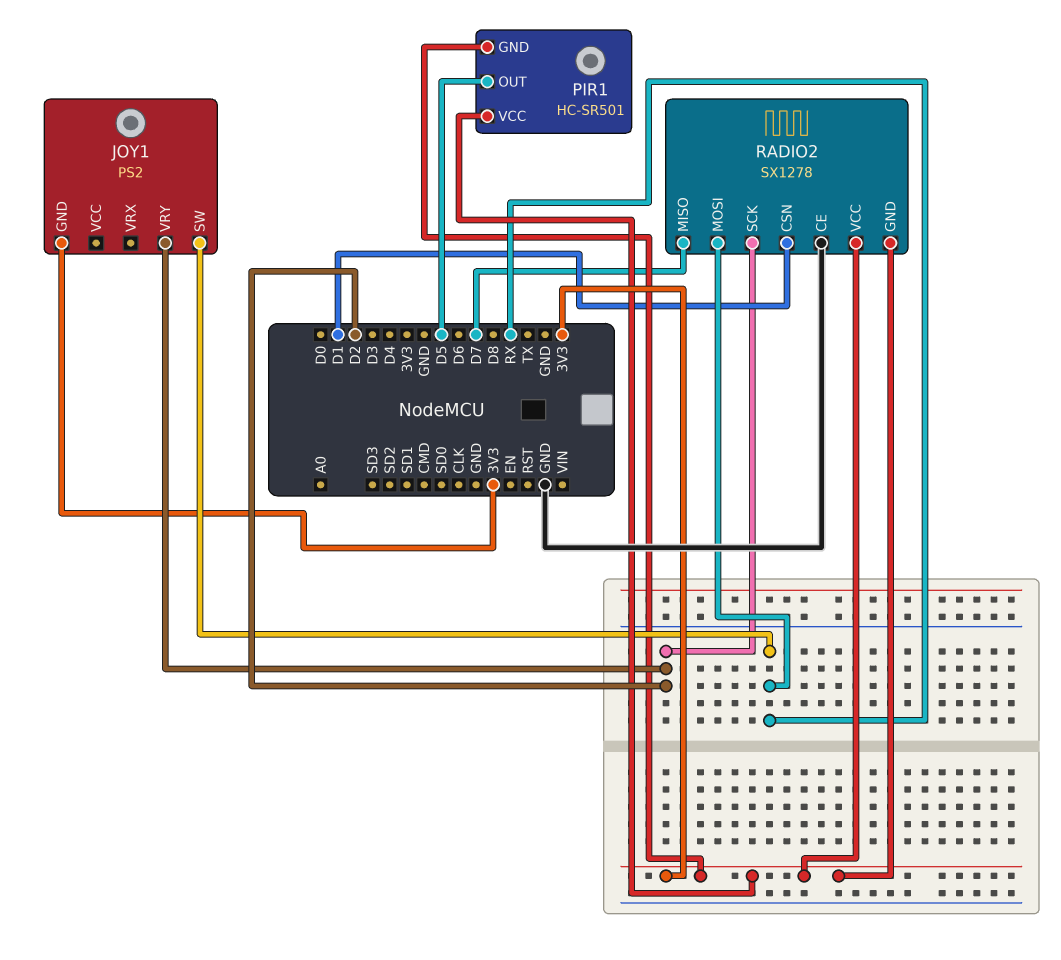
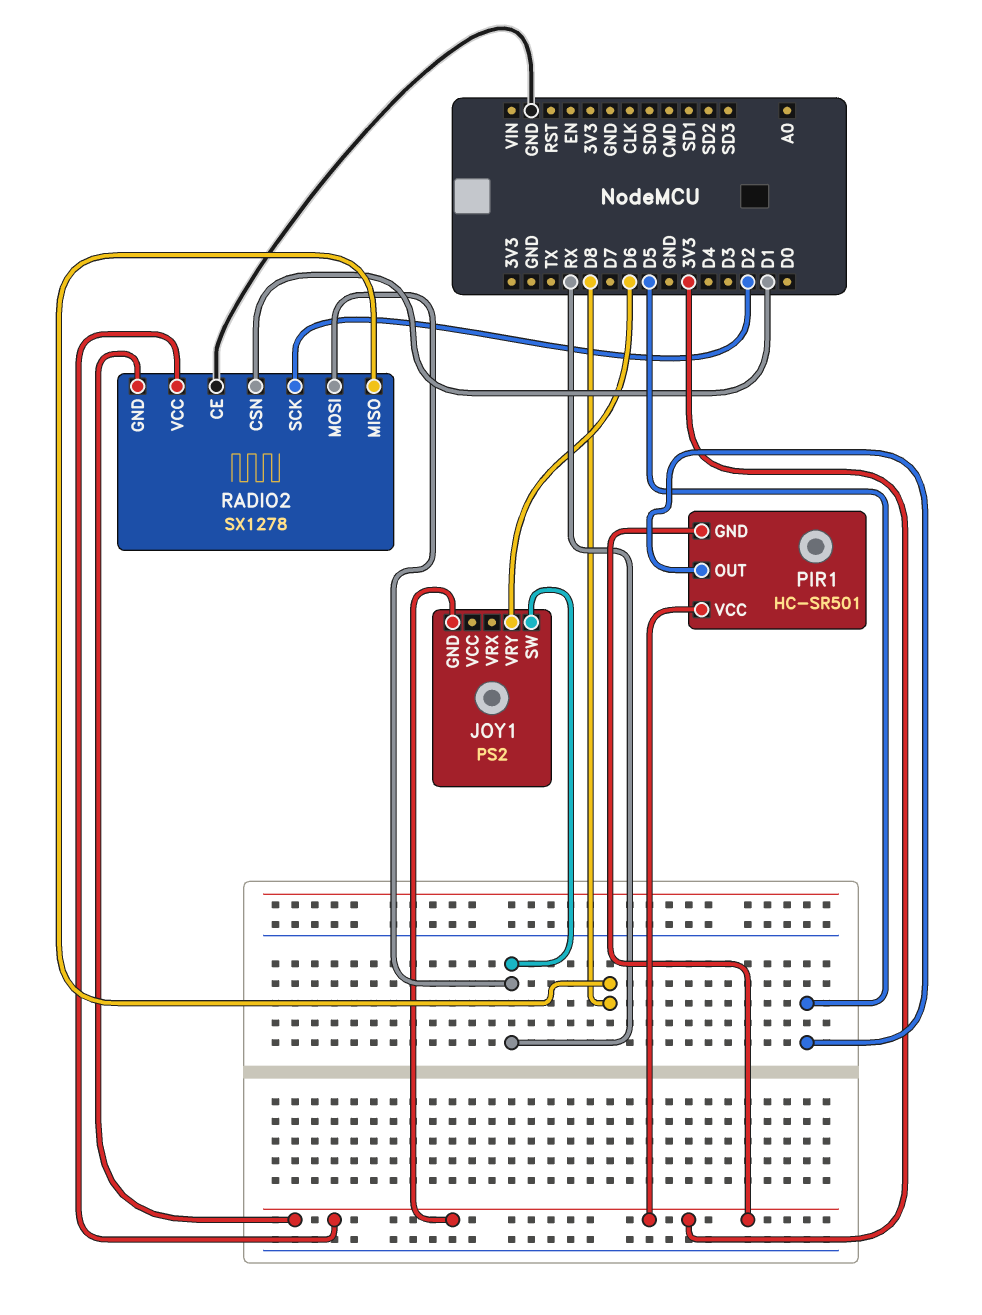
JOY1 pin VRY: D2 -> D6
RADIO2 pin MISO: D7 -> D8

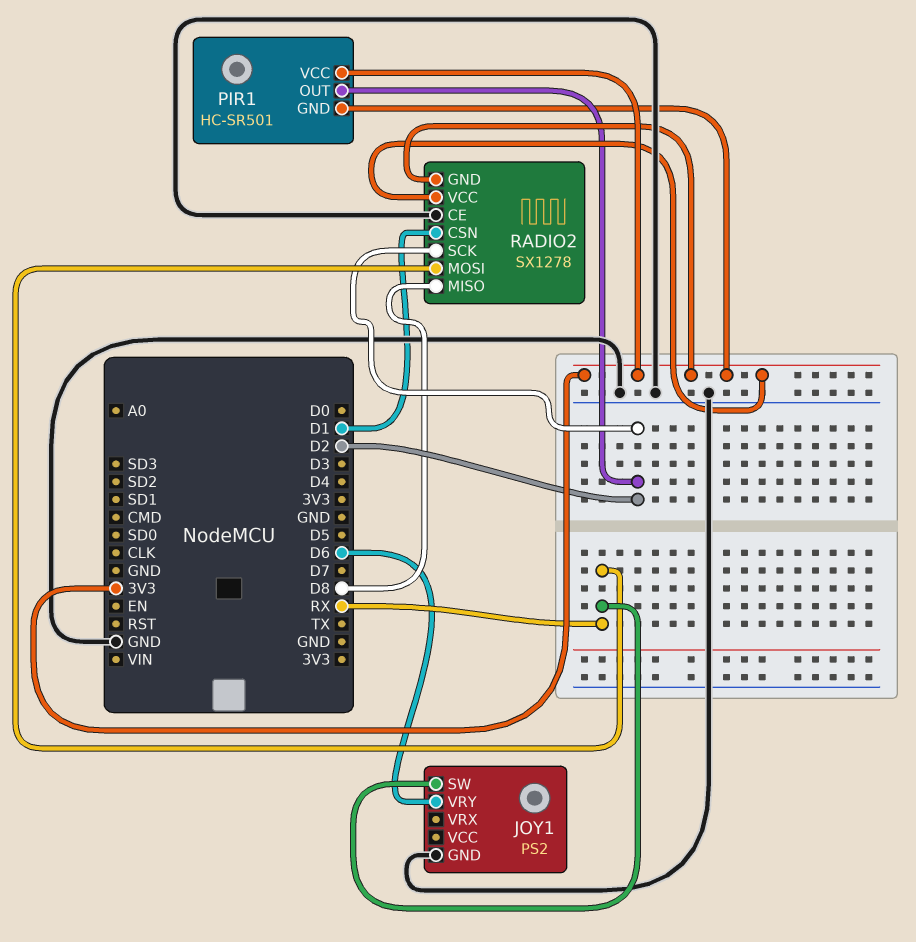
JOY1 pin GND: 3V3 -> GND
PIR1 pin OUT: D5 -> D2

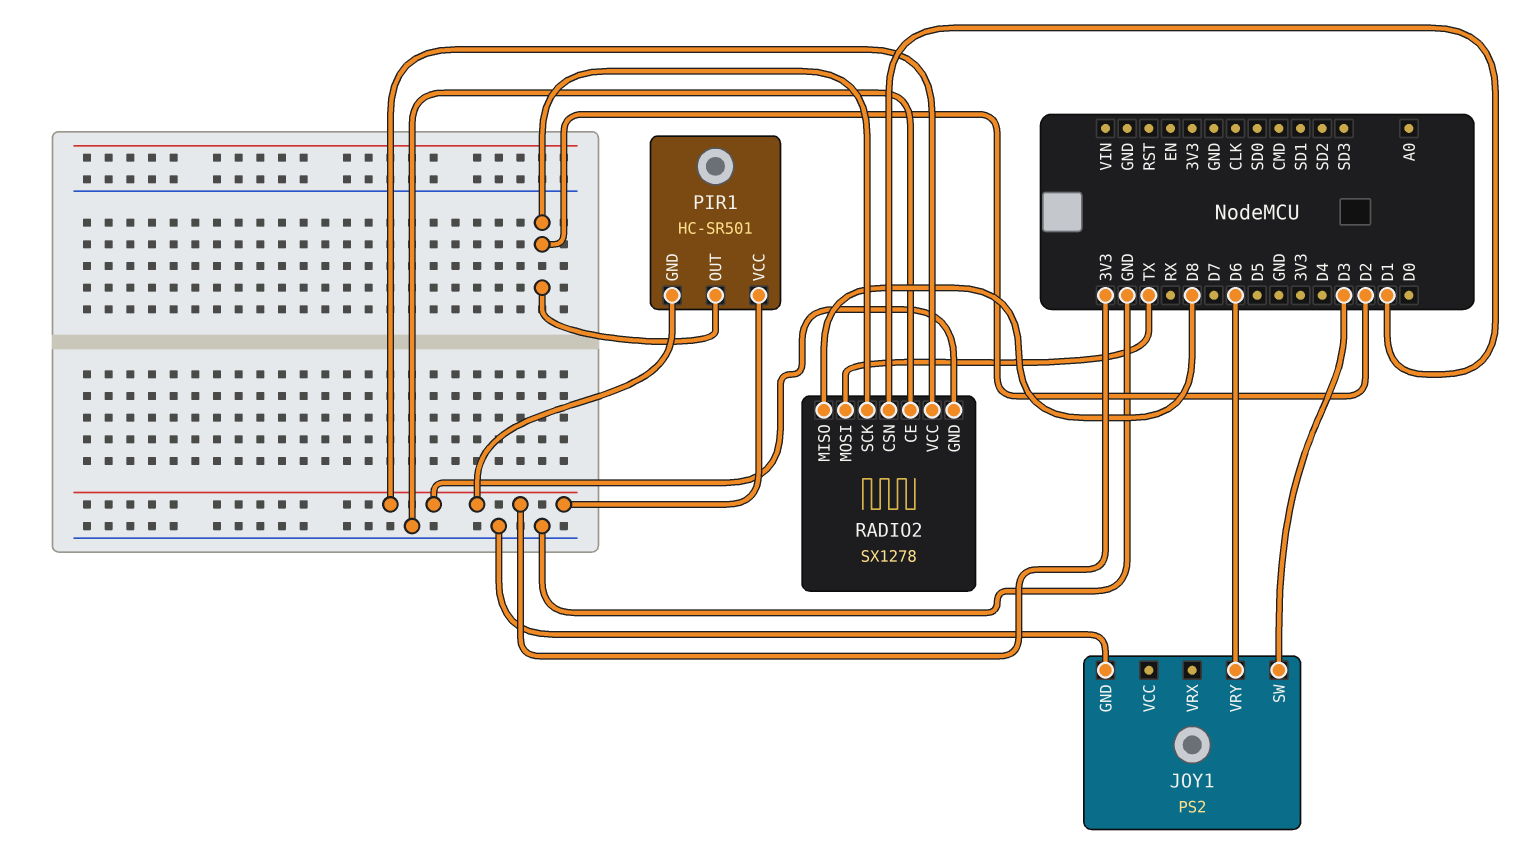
JOY1 pin SW: RX -> D3
RADIO2 pin MOSI: RX -> TX

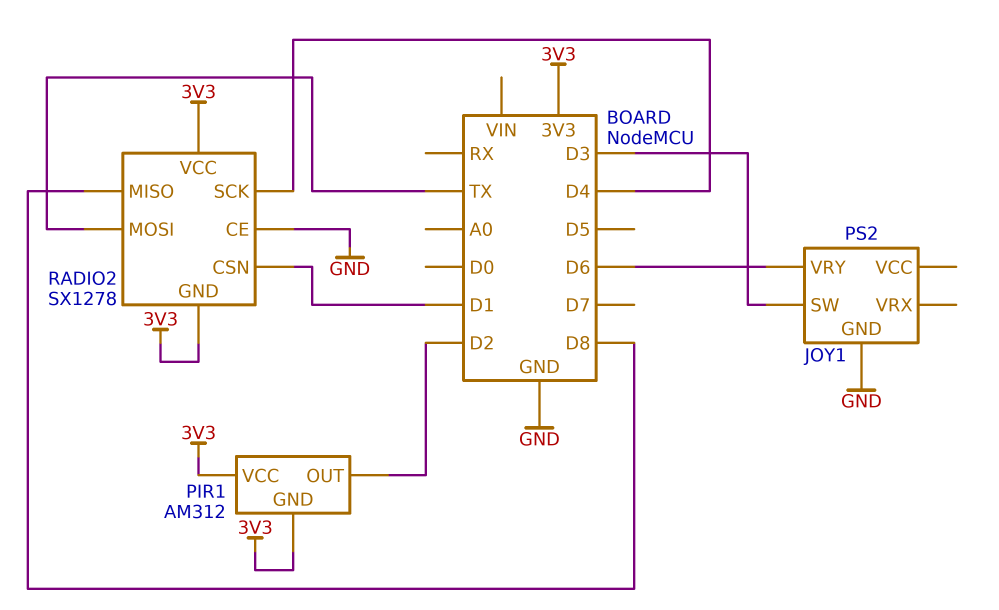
PIR1: HC-SR501 -> AM312
RADIO2 pin SCK: D2 -> D4

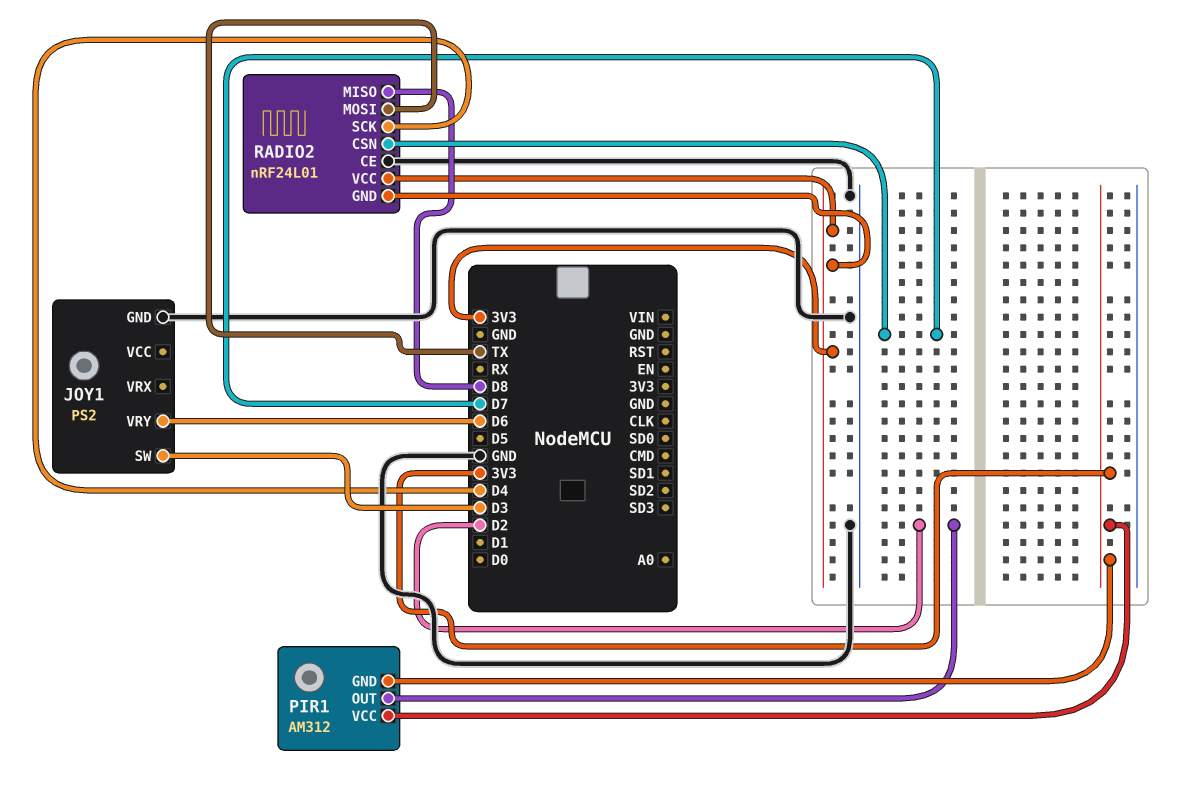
RADIO2: SX1278 -> nRF24L01
RADIO2 pin CSN: D1 -> D7

